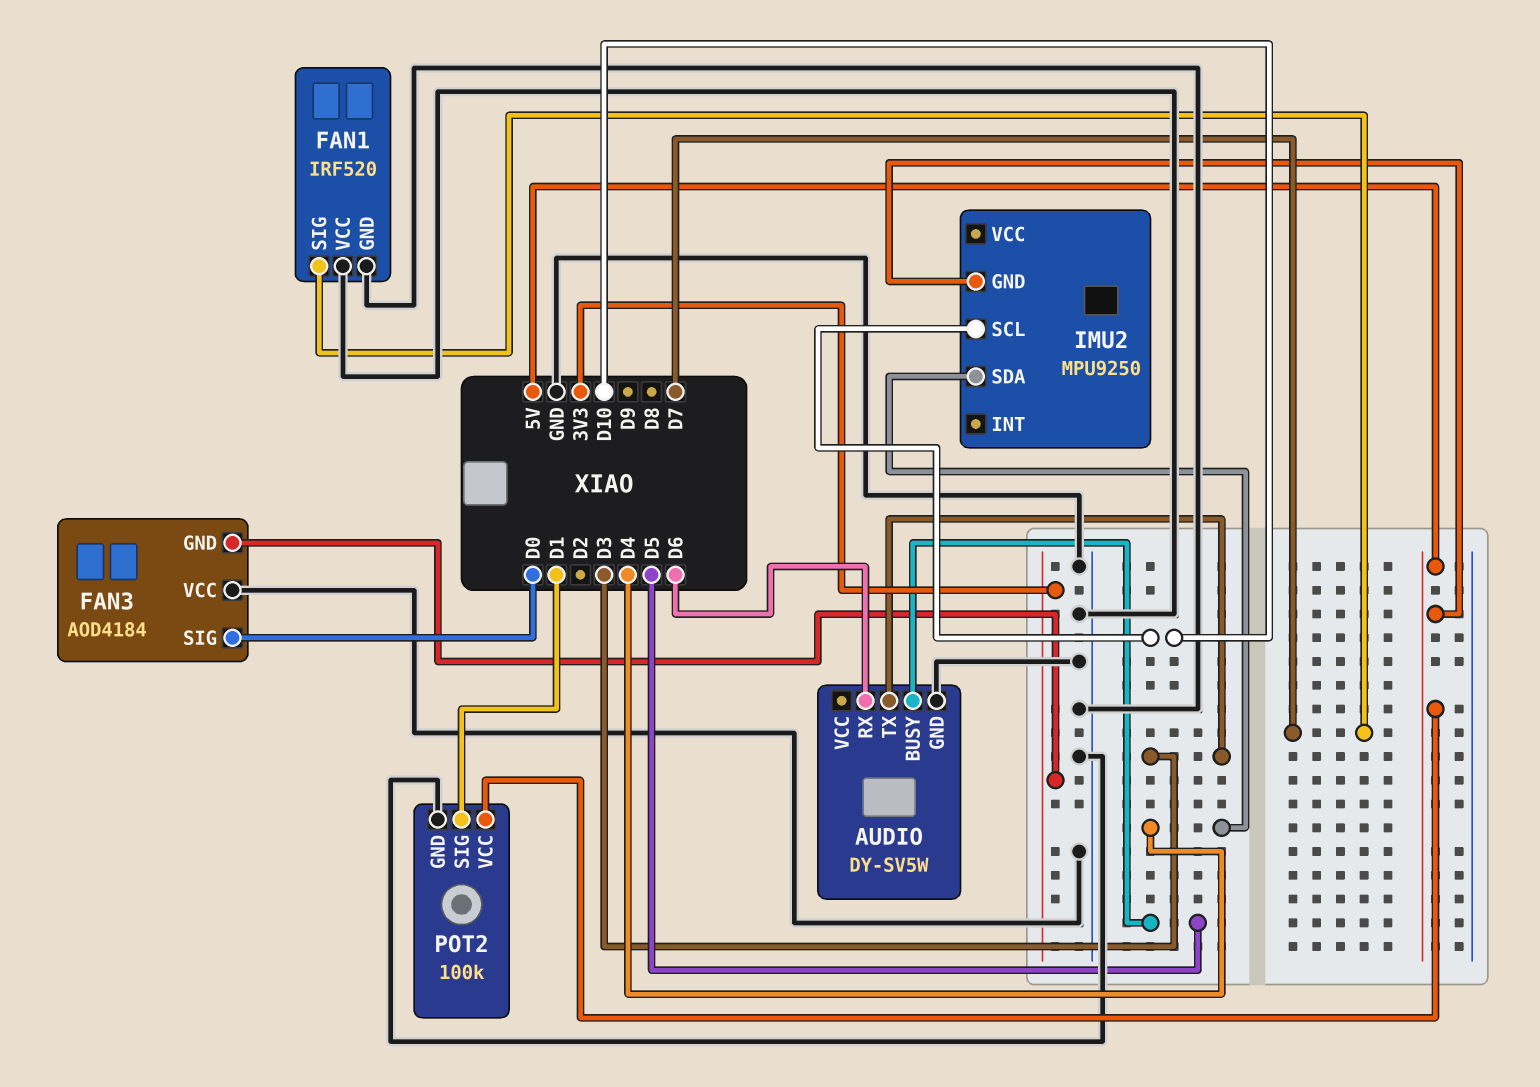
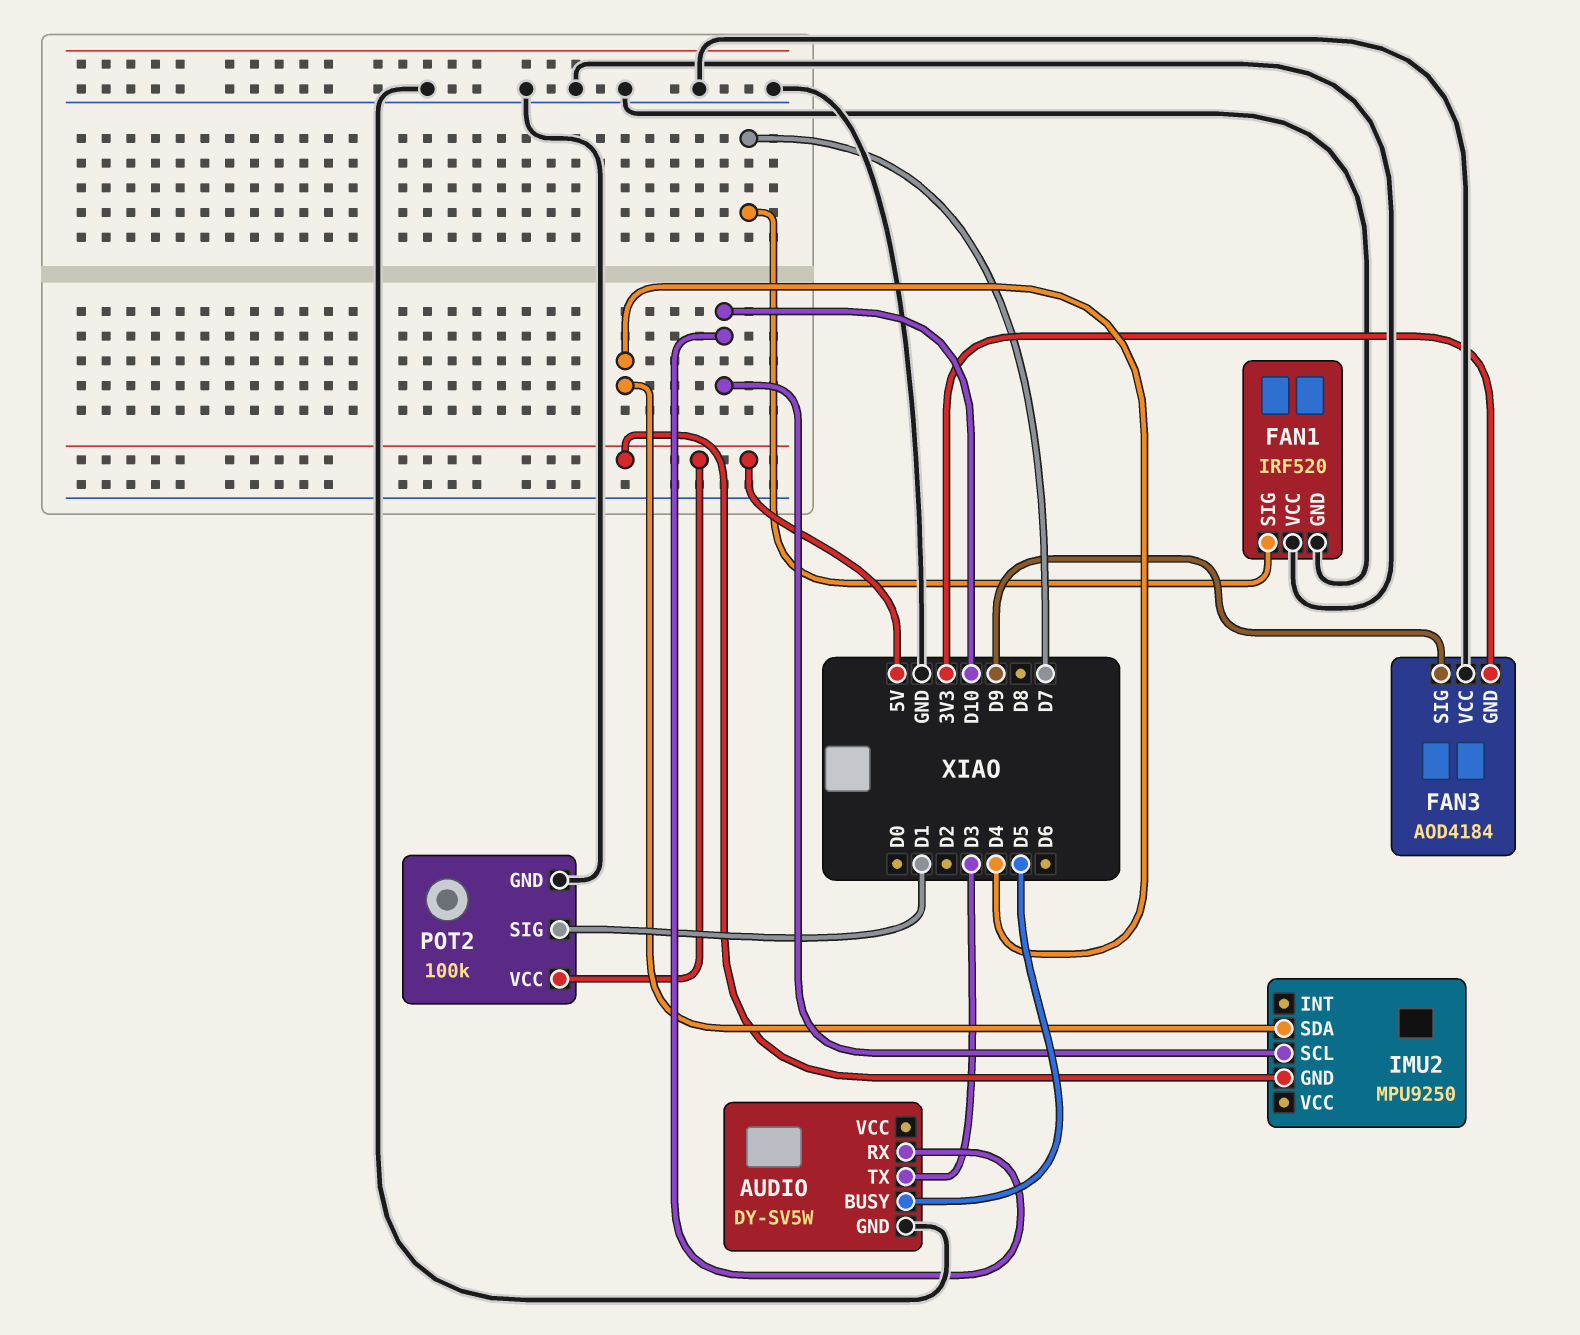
AUDIO pin RX: D6 -> D10
FAN3 pin SIG: D0 -> D9

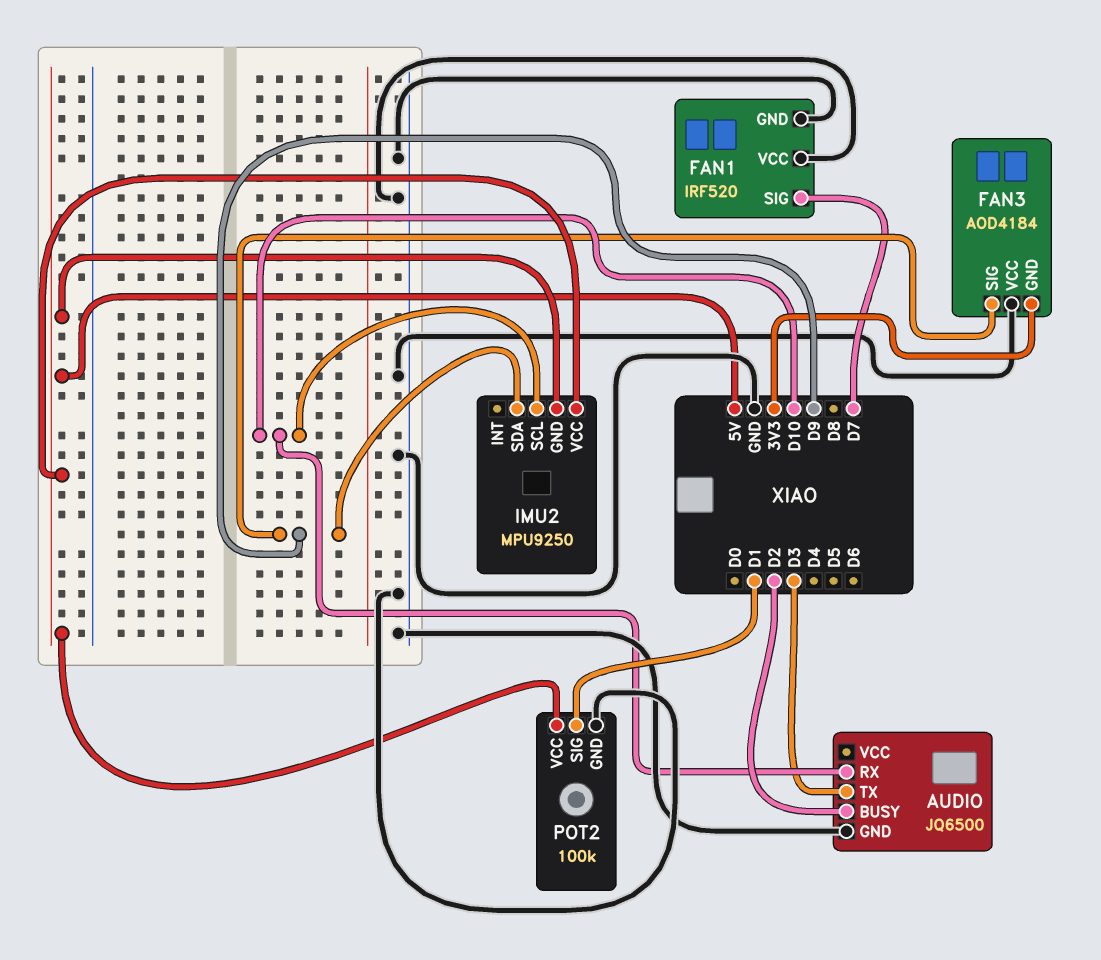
AUDIO: DY-SV5W -> JQ6500
AUDIO pin BUSY: D5 -> D2
IMU2 pin SDA: D4 -> D9
IMU2 pin VCC: none -> 5V

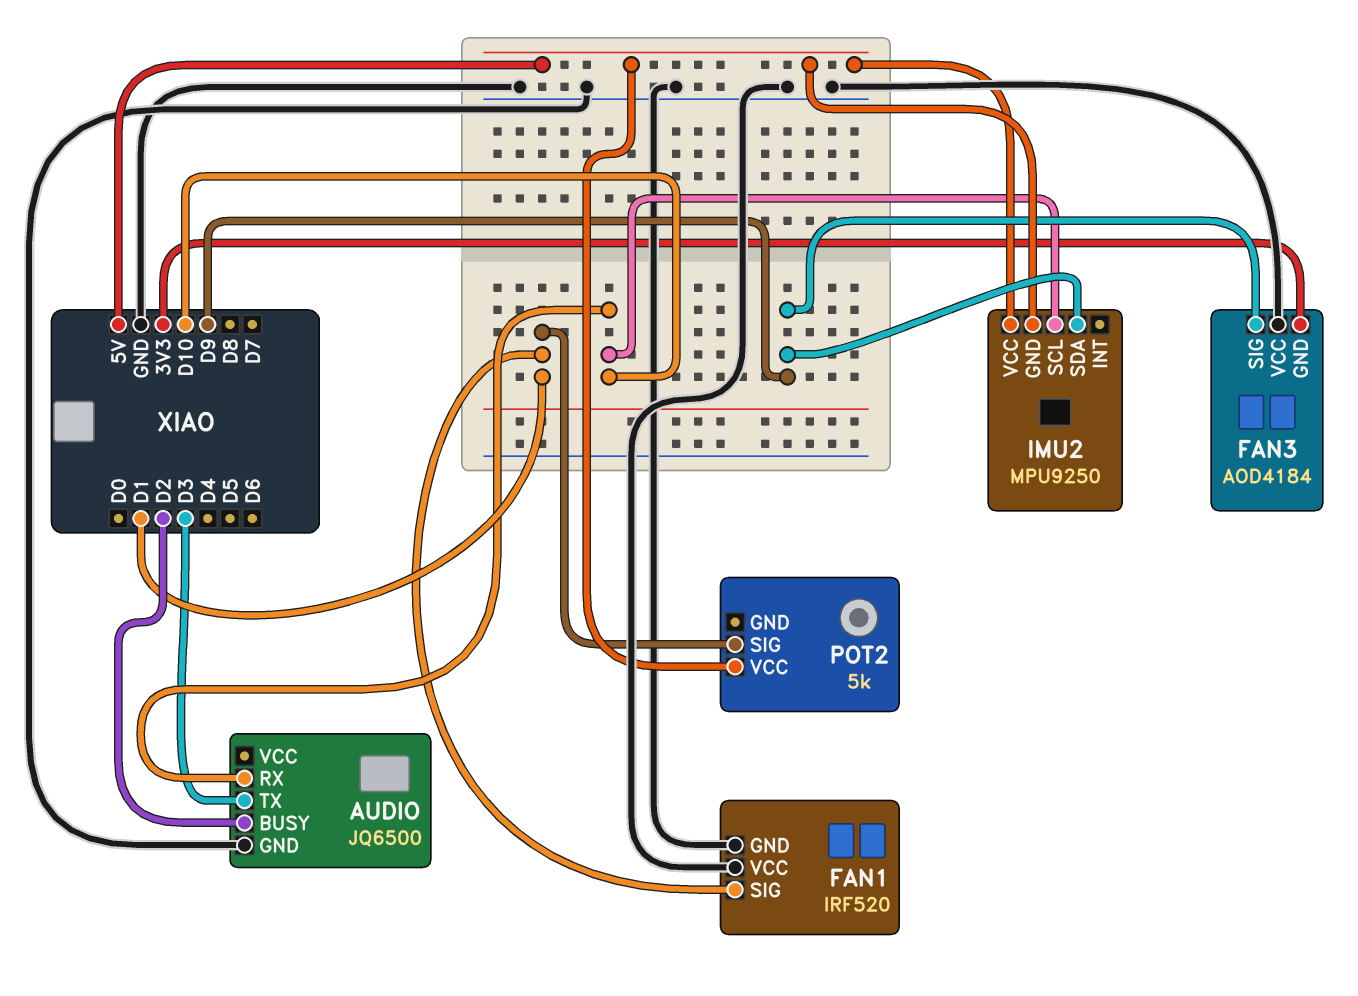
FAN1 pin SIG: D7 -> D1
POT2: 100k -> 5k
POT2 pin GND: GND -> none

